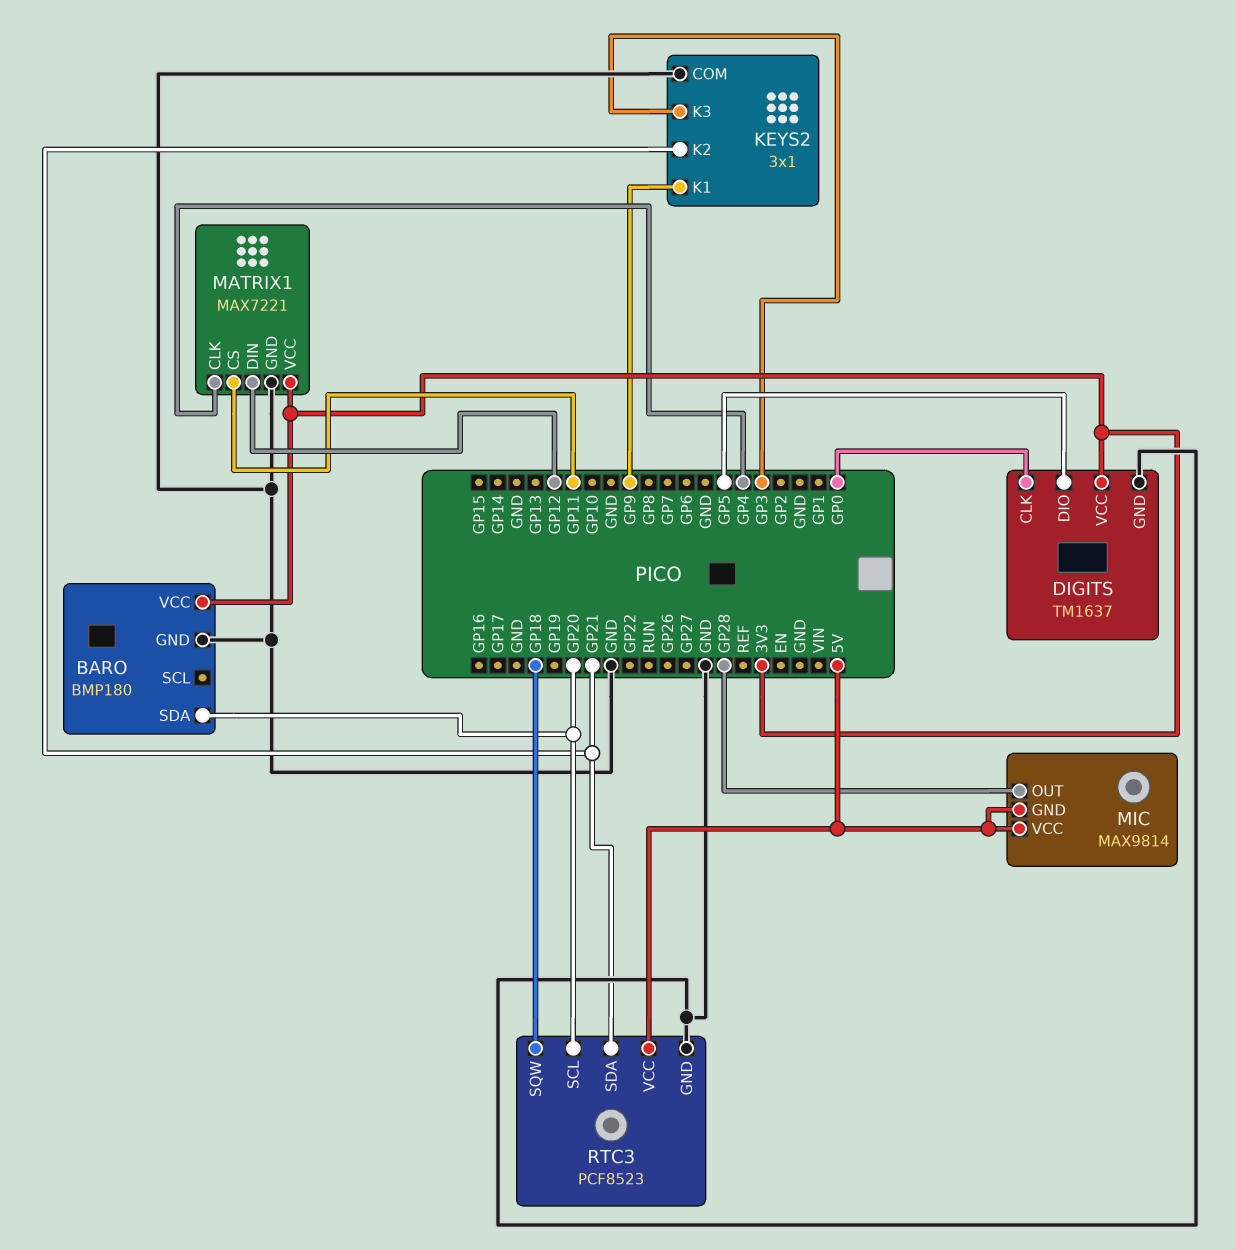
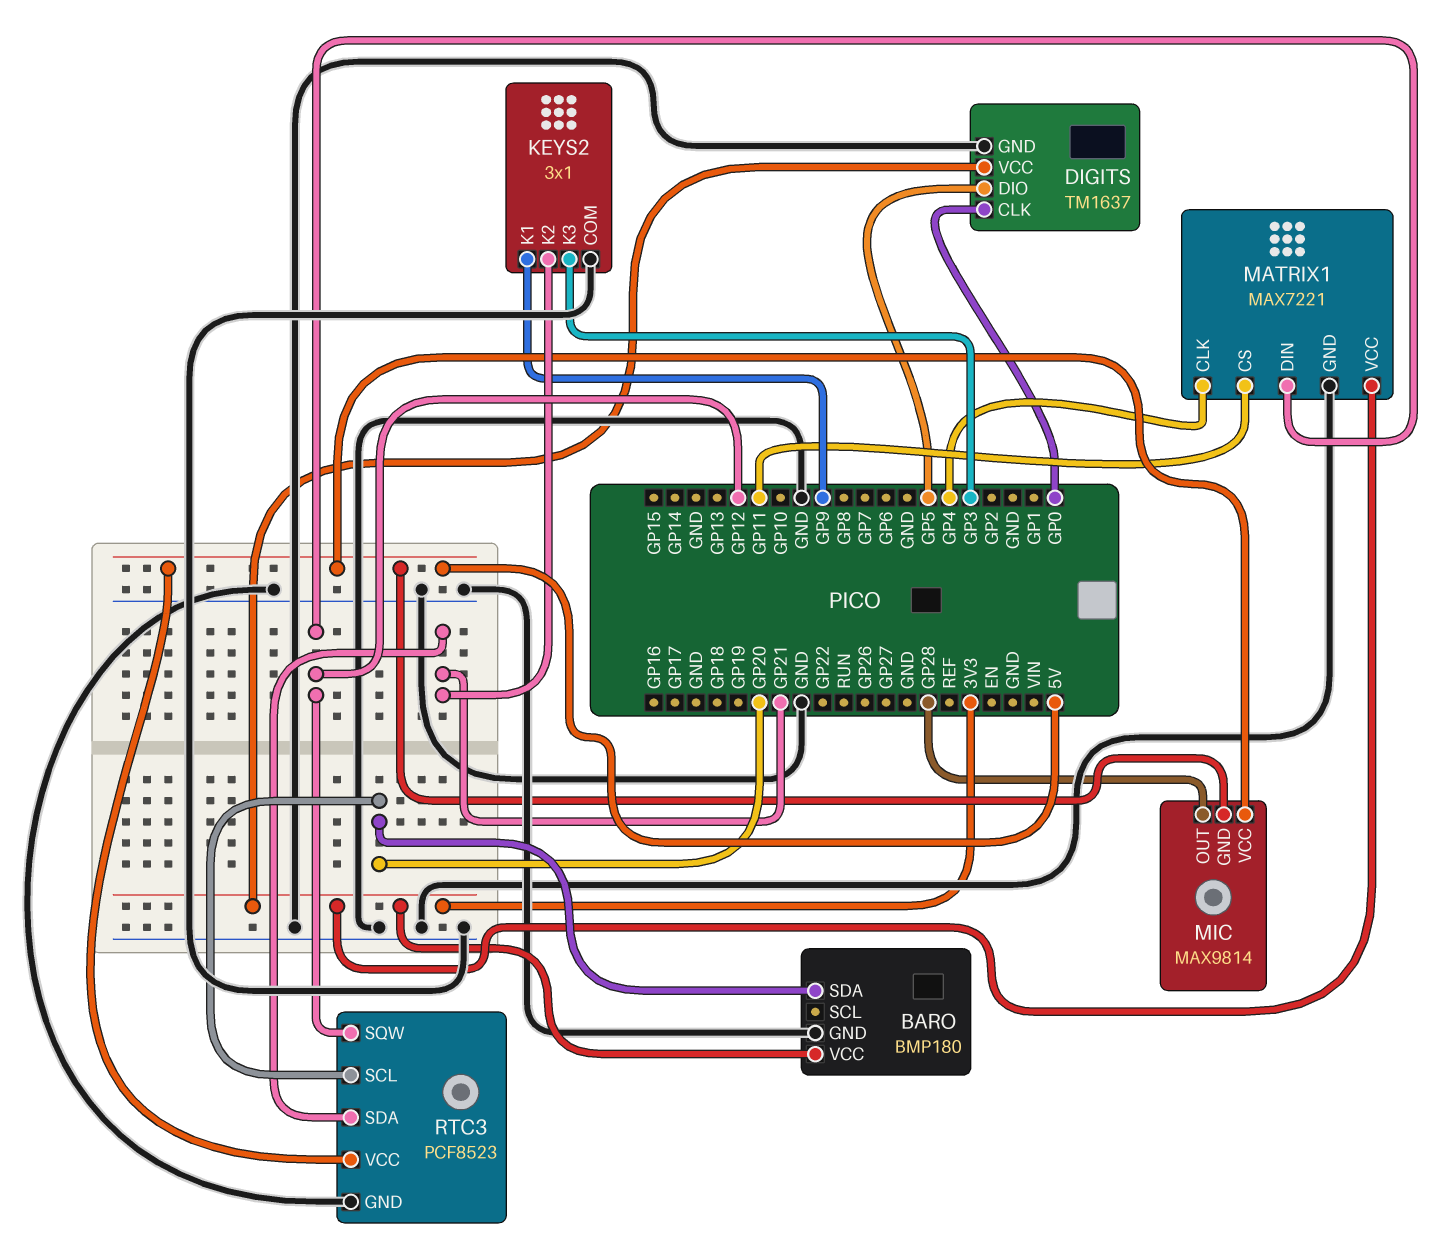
RTC3 pin SQW: GP18 -> GP12

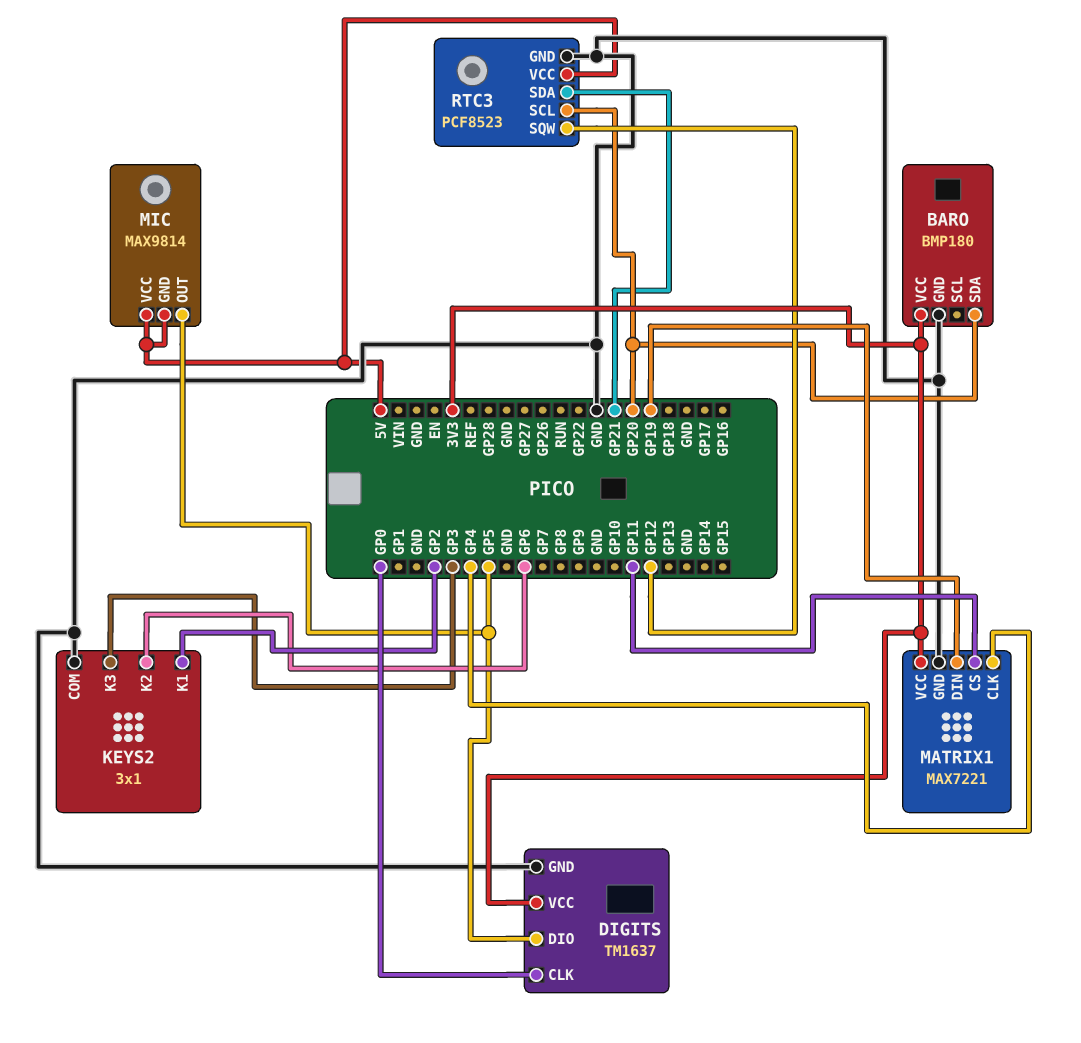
KEYS2 pin K1: GP9 -> GP2
KEYS2 pin K2: GP21 -> GP6
MATRIX1 pin DIN: GP12 -> GP19
MIC pin OUT: GP28 -> GP5

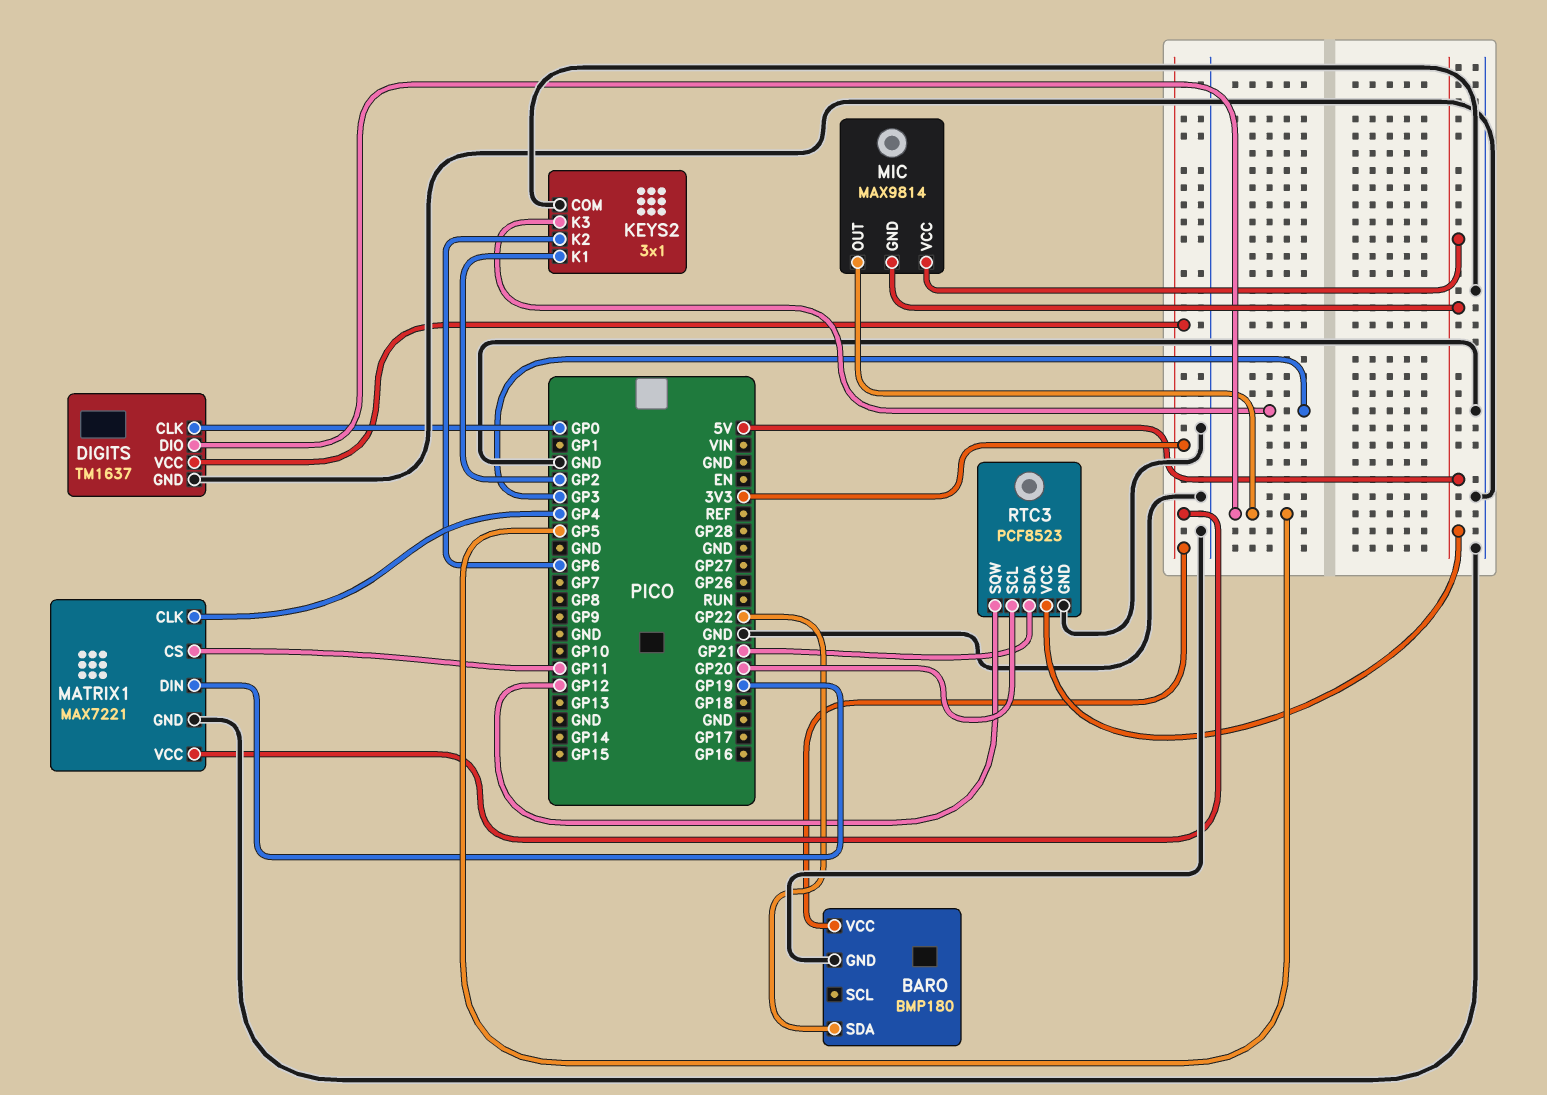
BARO pin SDA: GP20 -> GP22

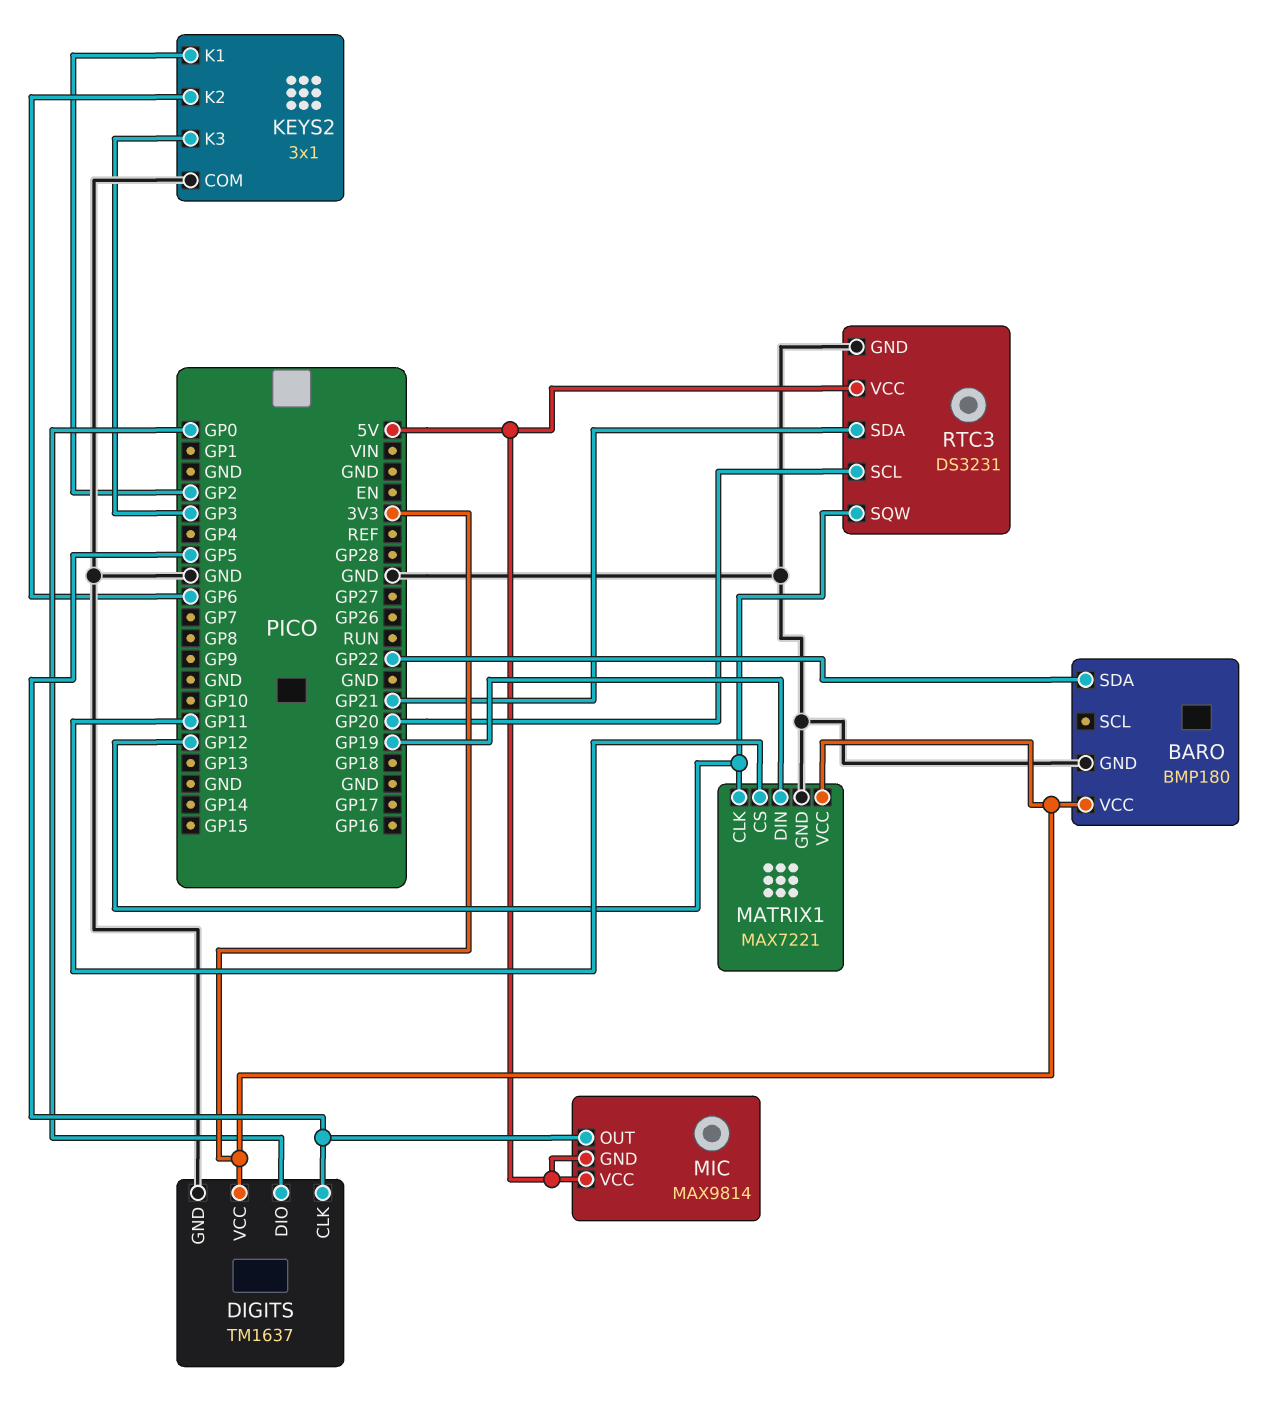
DIGITS pin CLK: GP0 -> GP5
DIGITS pin DIO: GP5 -> GP0
MATRIX1 pin CLK: GP4 -> GP12
RTC3: PCF8523 -> DS3231

